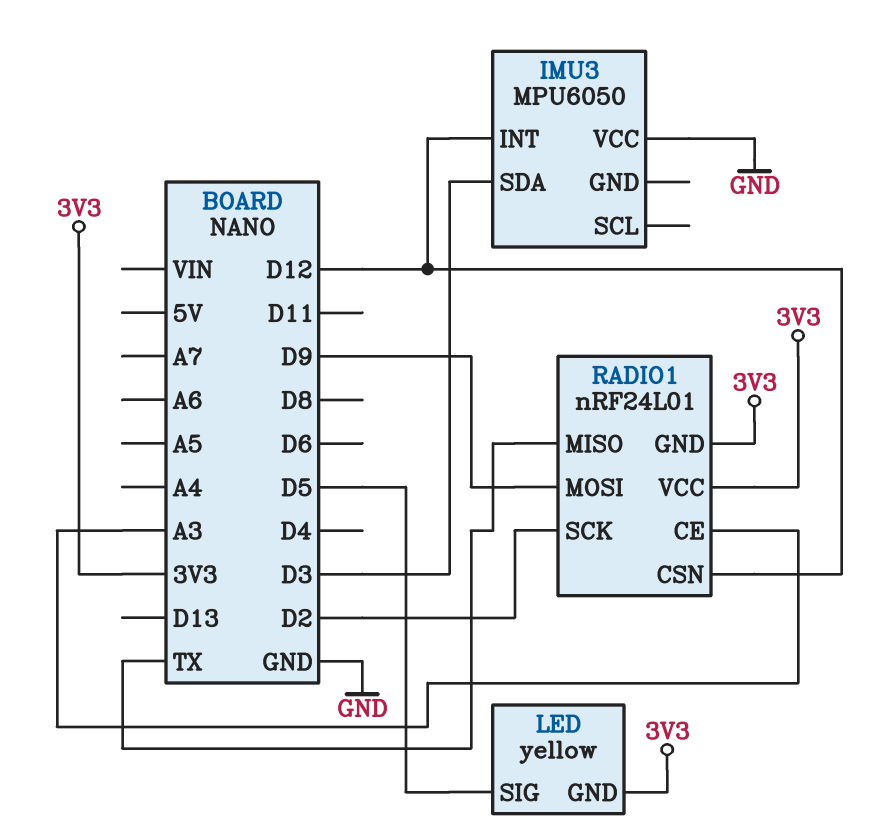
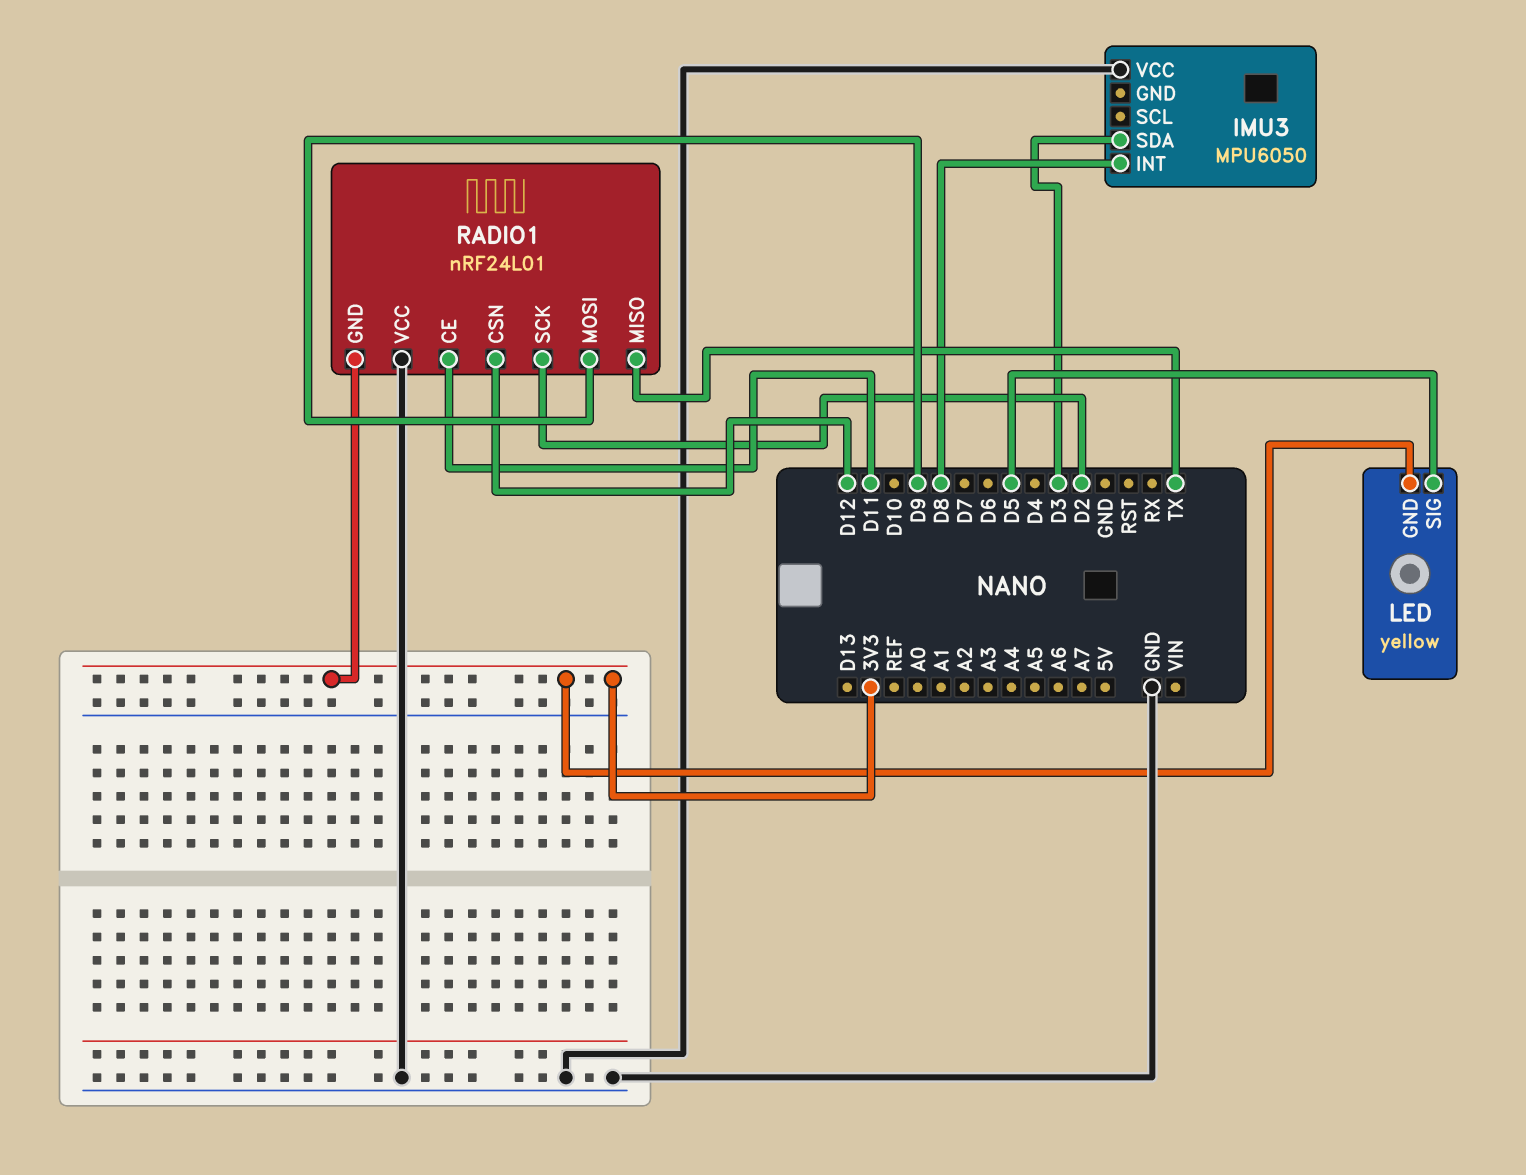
IMU3 pin INT: D12 -> D8
RADIO1 pin CE: A3 -> D11
RADIO1 pin VCC: 3V3 -> GND

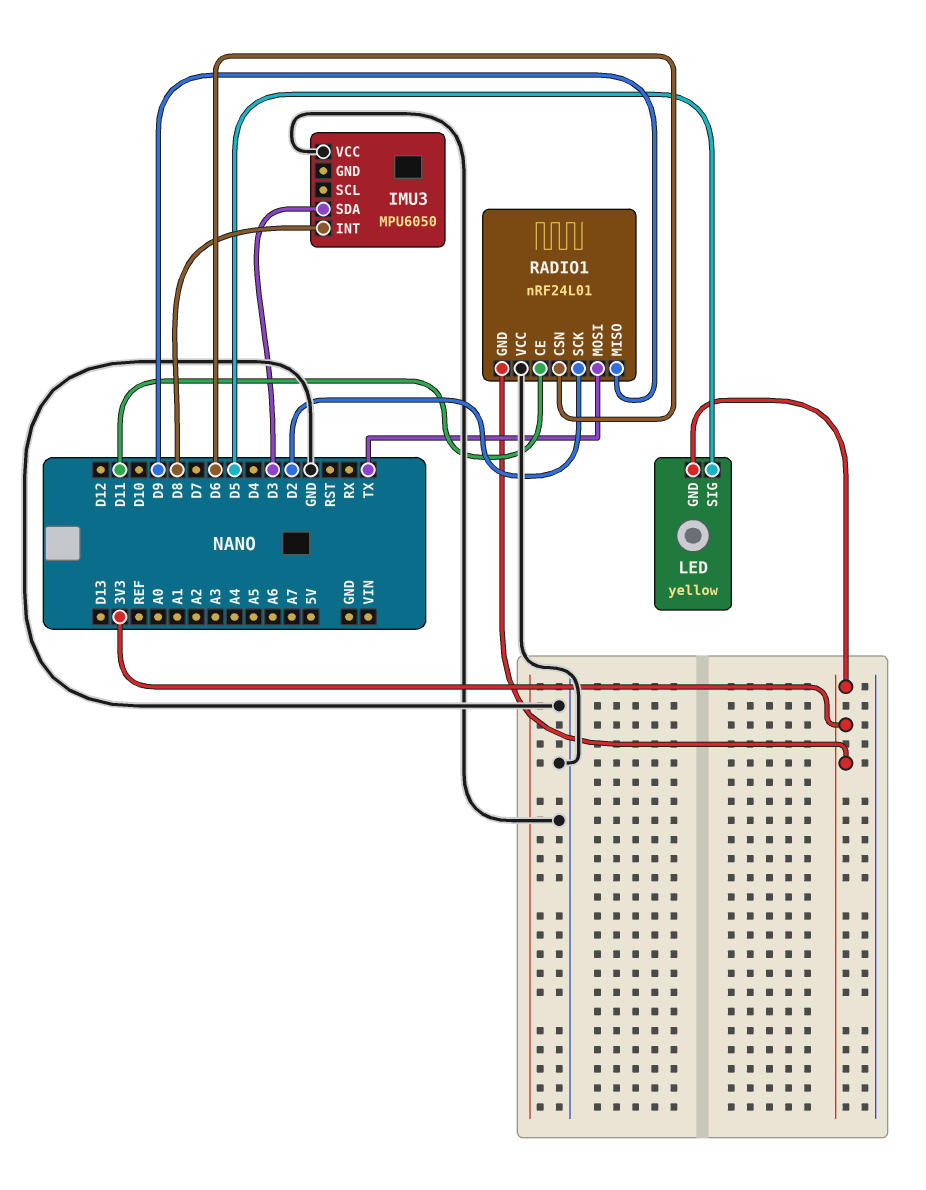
RADIO1 pin CSN: D12 -> D6
RADIO1 pin MISO: TX -> D9
RADIO1 pin MOSI: D9 -> TX

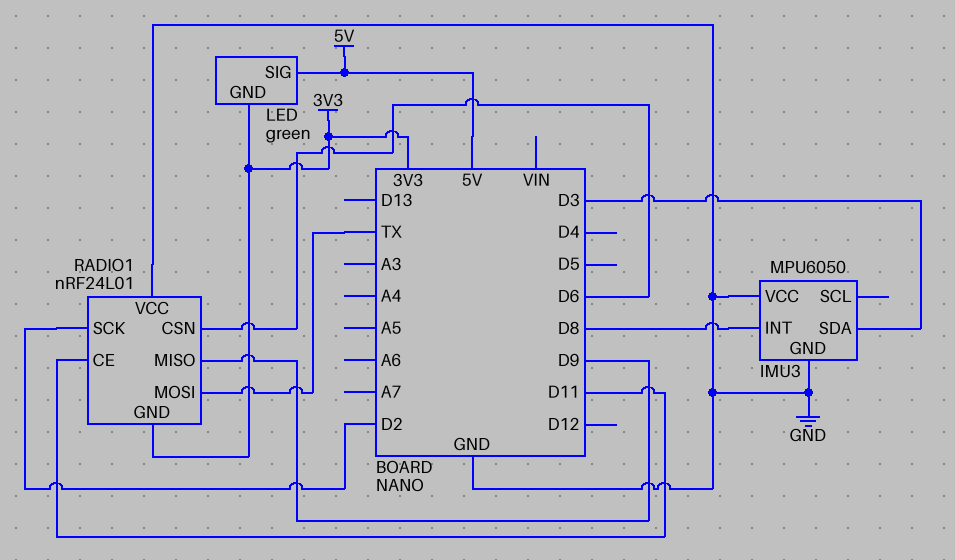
IMU3 pin GND: none -> GND
LED: yellow -> green
LED pin SIG: D5 -> 5V

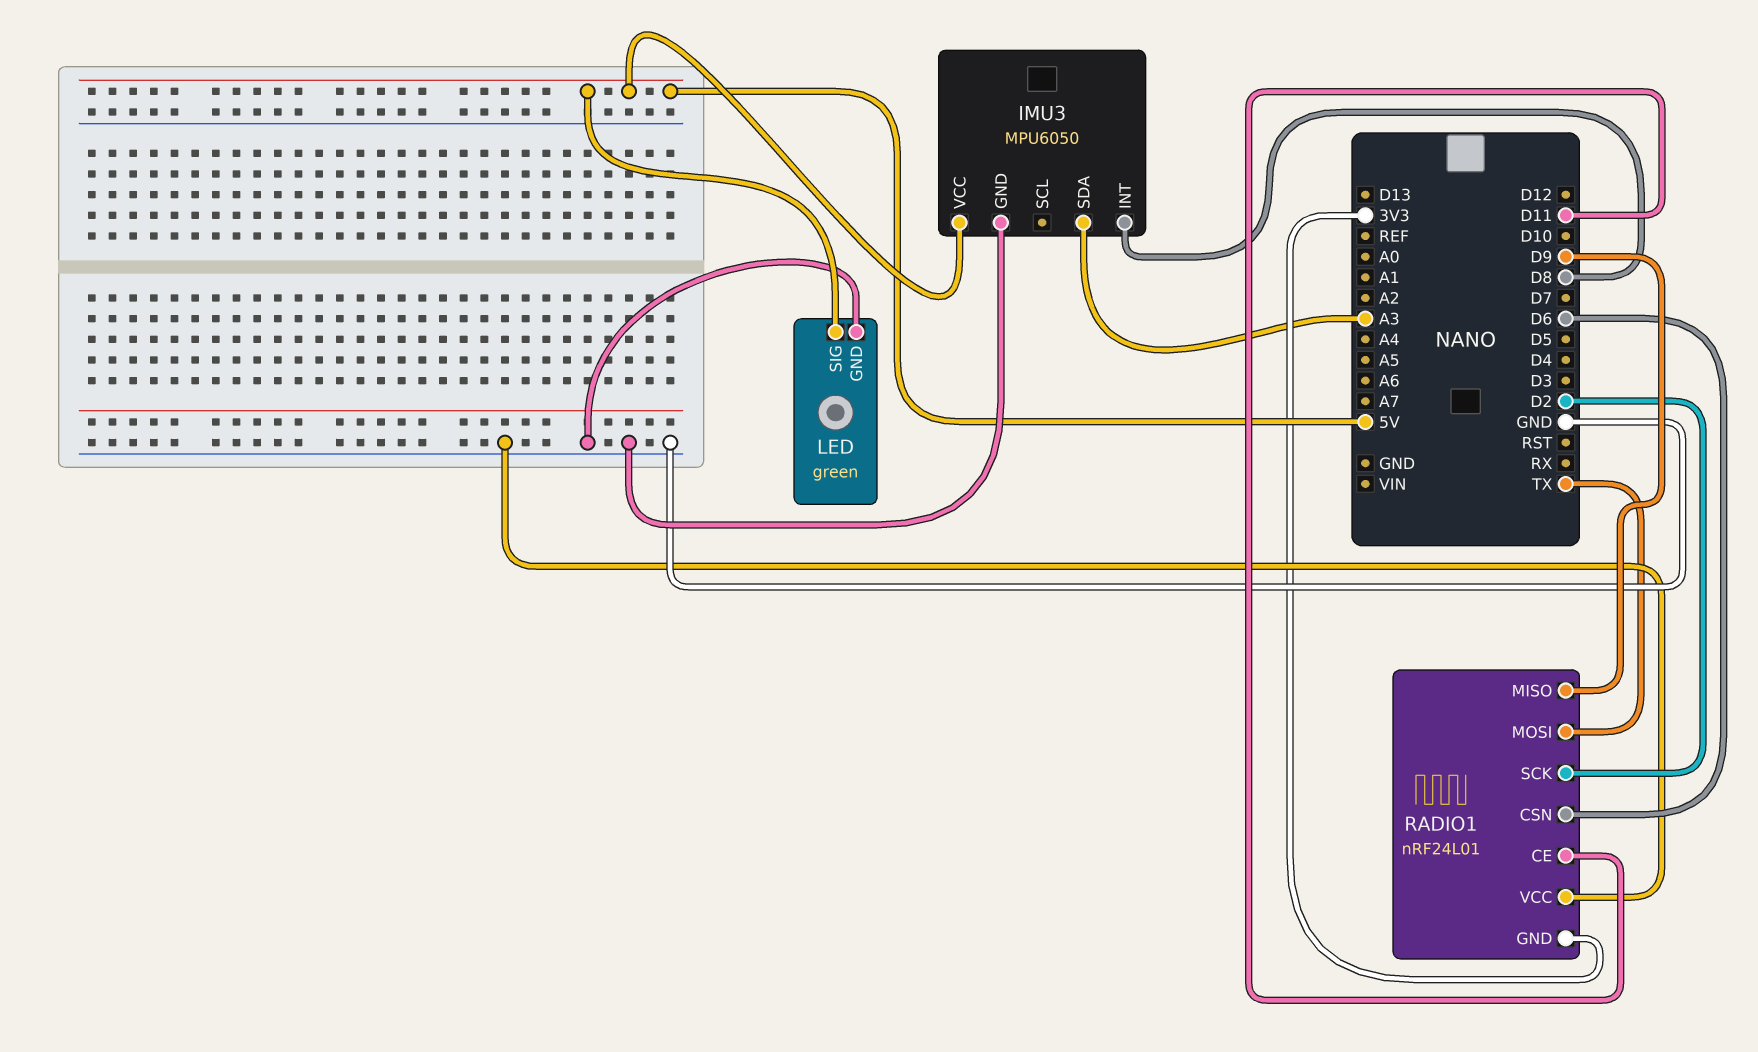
IMU3 pin SDA: D3 -> A3
IMU3 pin VCC: GND -> 5V
LED pin GND: 3V3 -> GND

